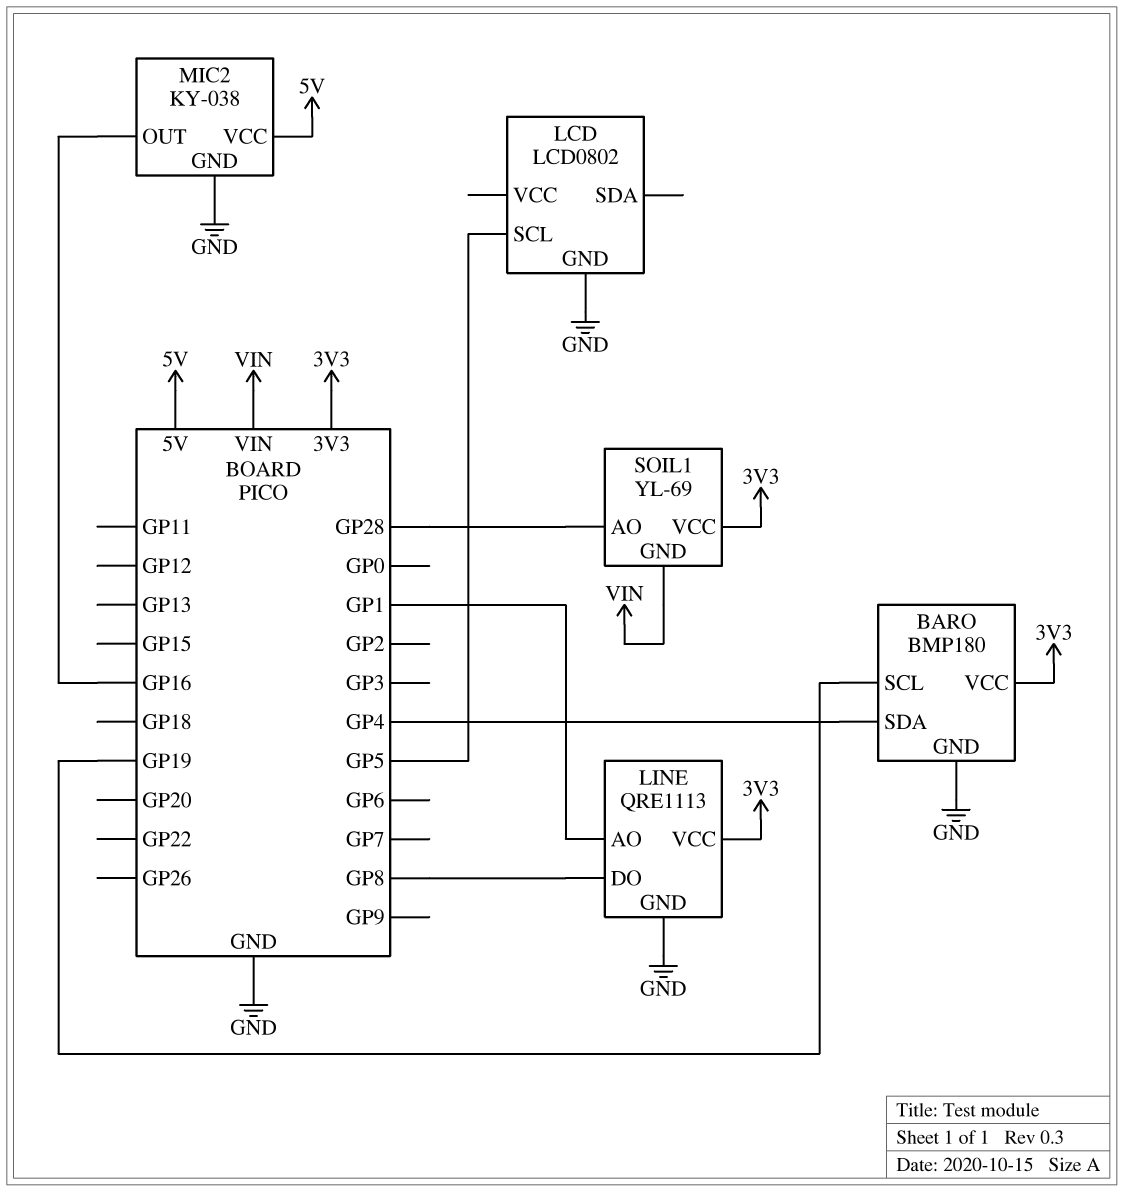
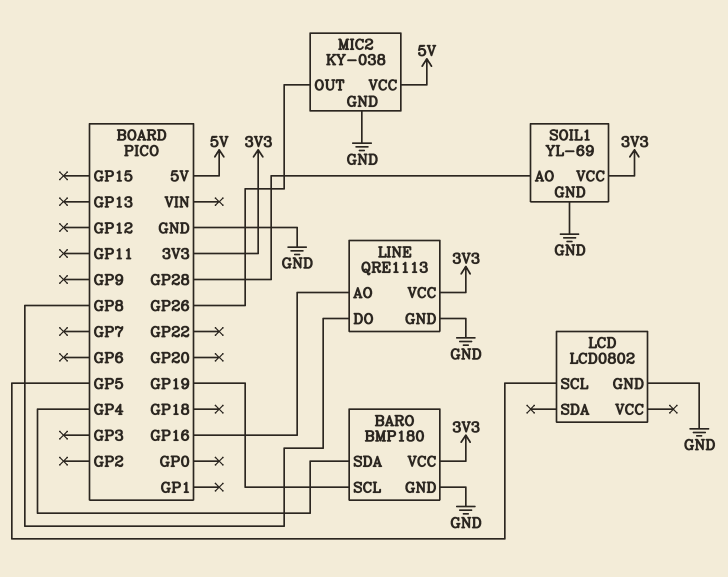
LINE pin AO: GP1 -> GP16
MIC2 pin OUT: GP16 -> GP26
SOIL1 pin GND: VIN -> GND

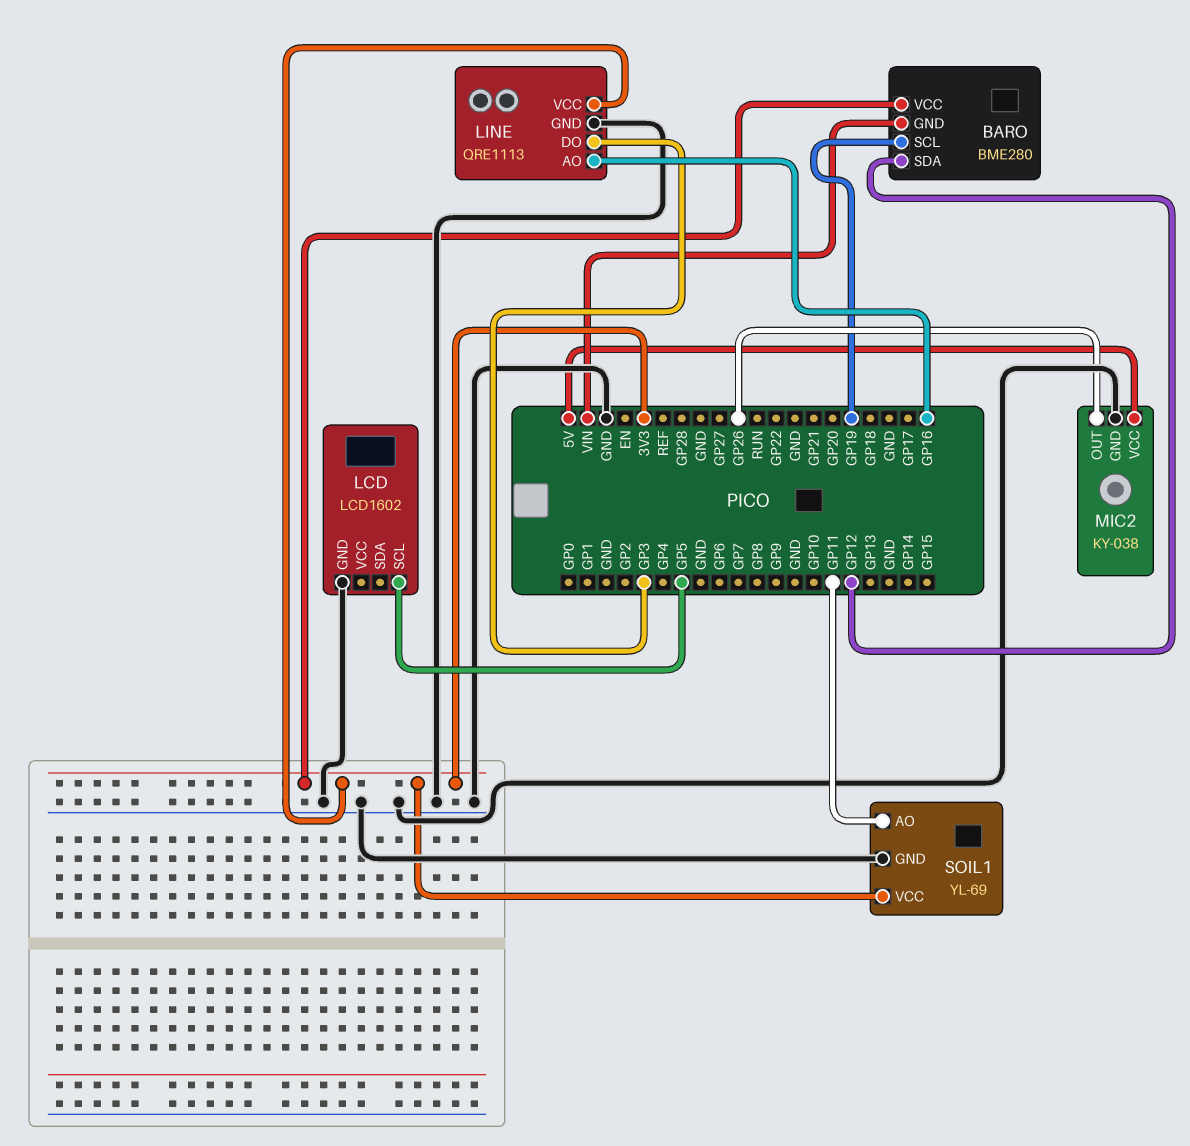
BARO: BMP180 -> BME280
BARO pin GND: GND -> VIN
BARO pin SDA: GP4 -> GP12
LCD: LCD0802 -> LCD1602
LINE pin DO: GP8 -> GP3
SOIL1 pin AO: GP28 -> GP11

